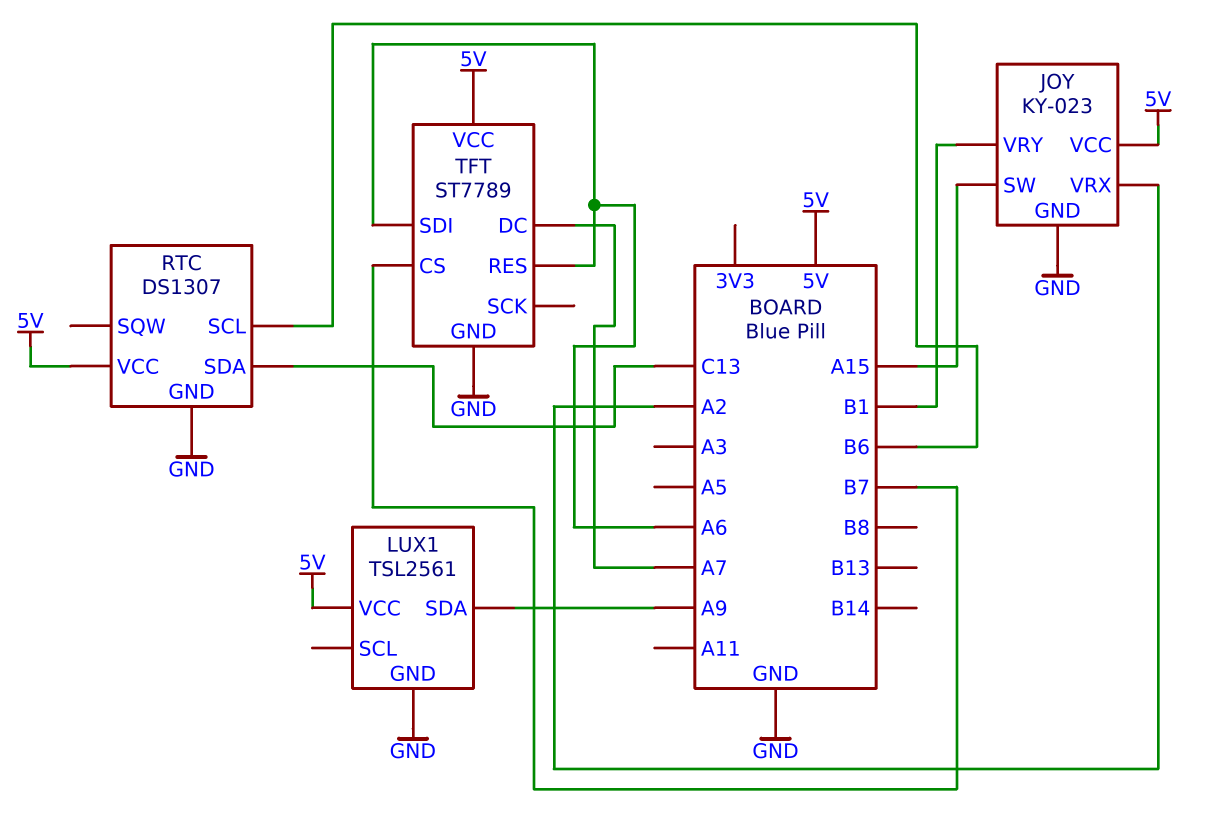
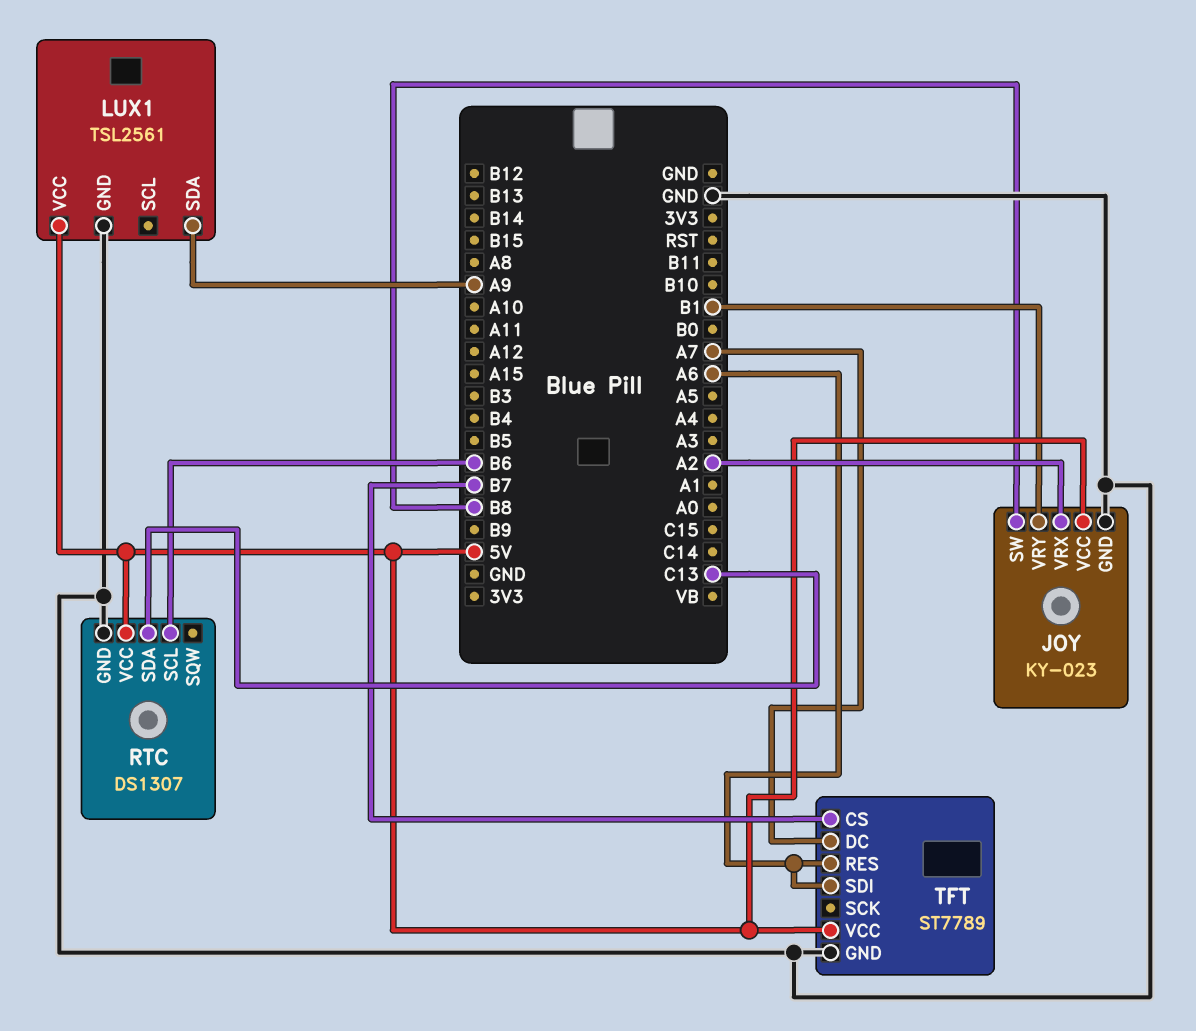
JOY pin SW: A15 -> B8

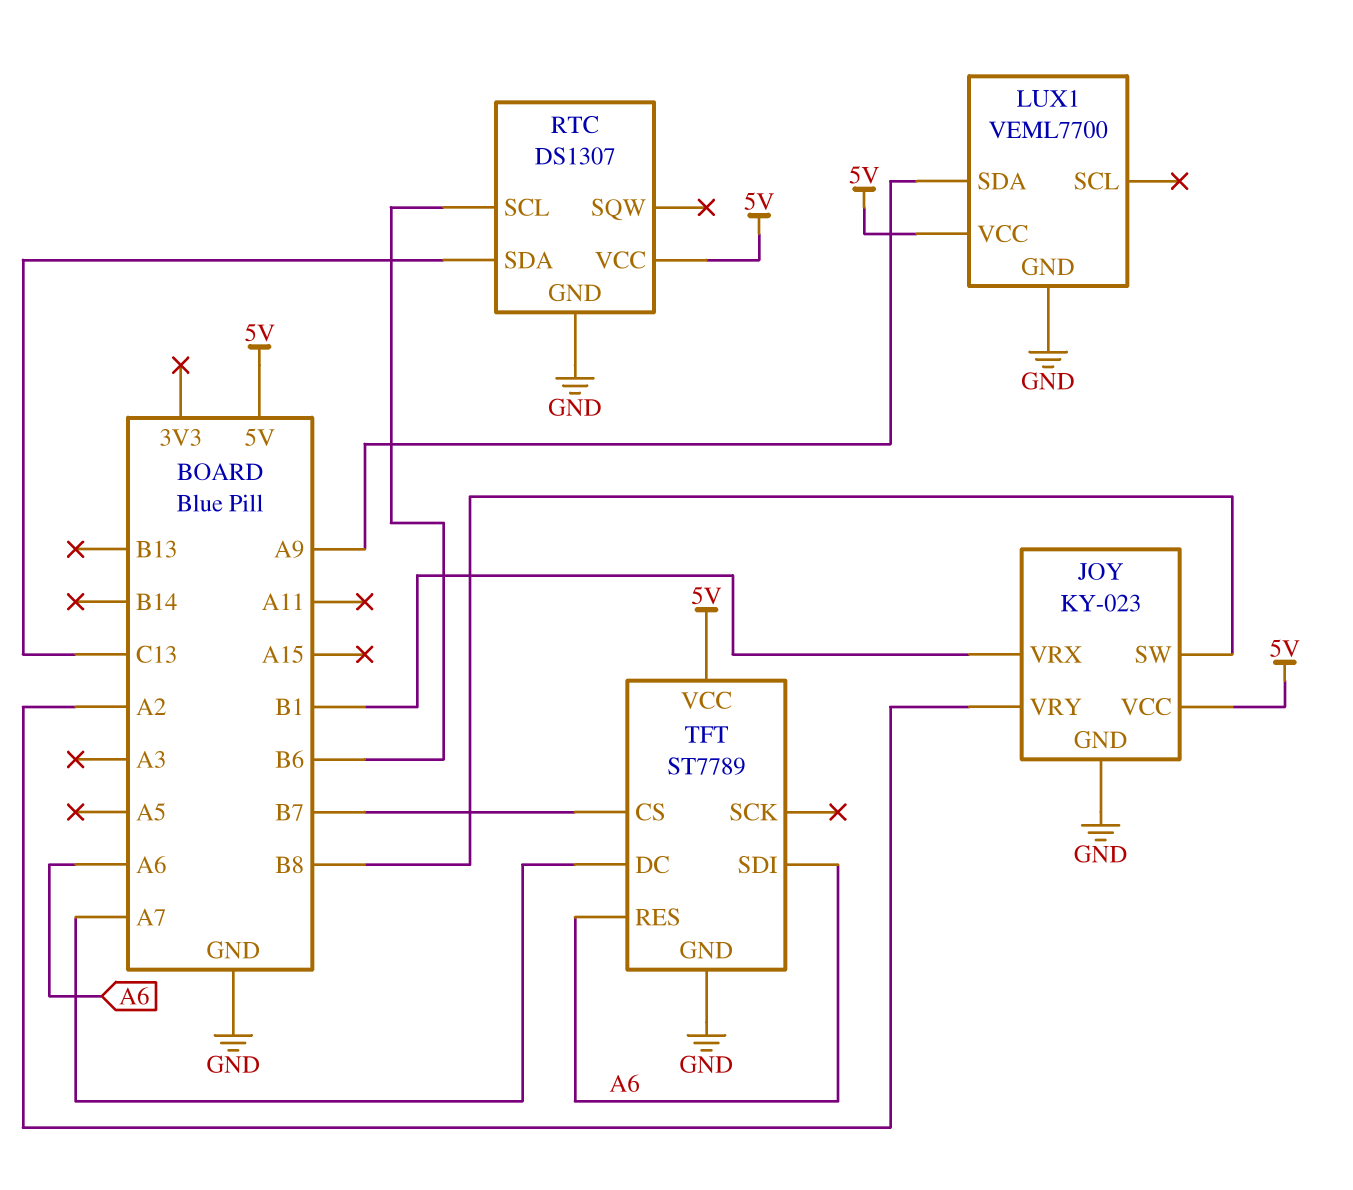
JOY pin VRX: A2 -> B1
JOY pin VRY: B1 -> A2
LUX1: TSL2561 -> VEML7700

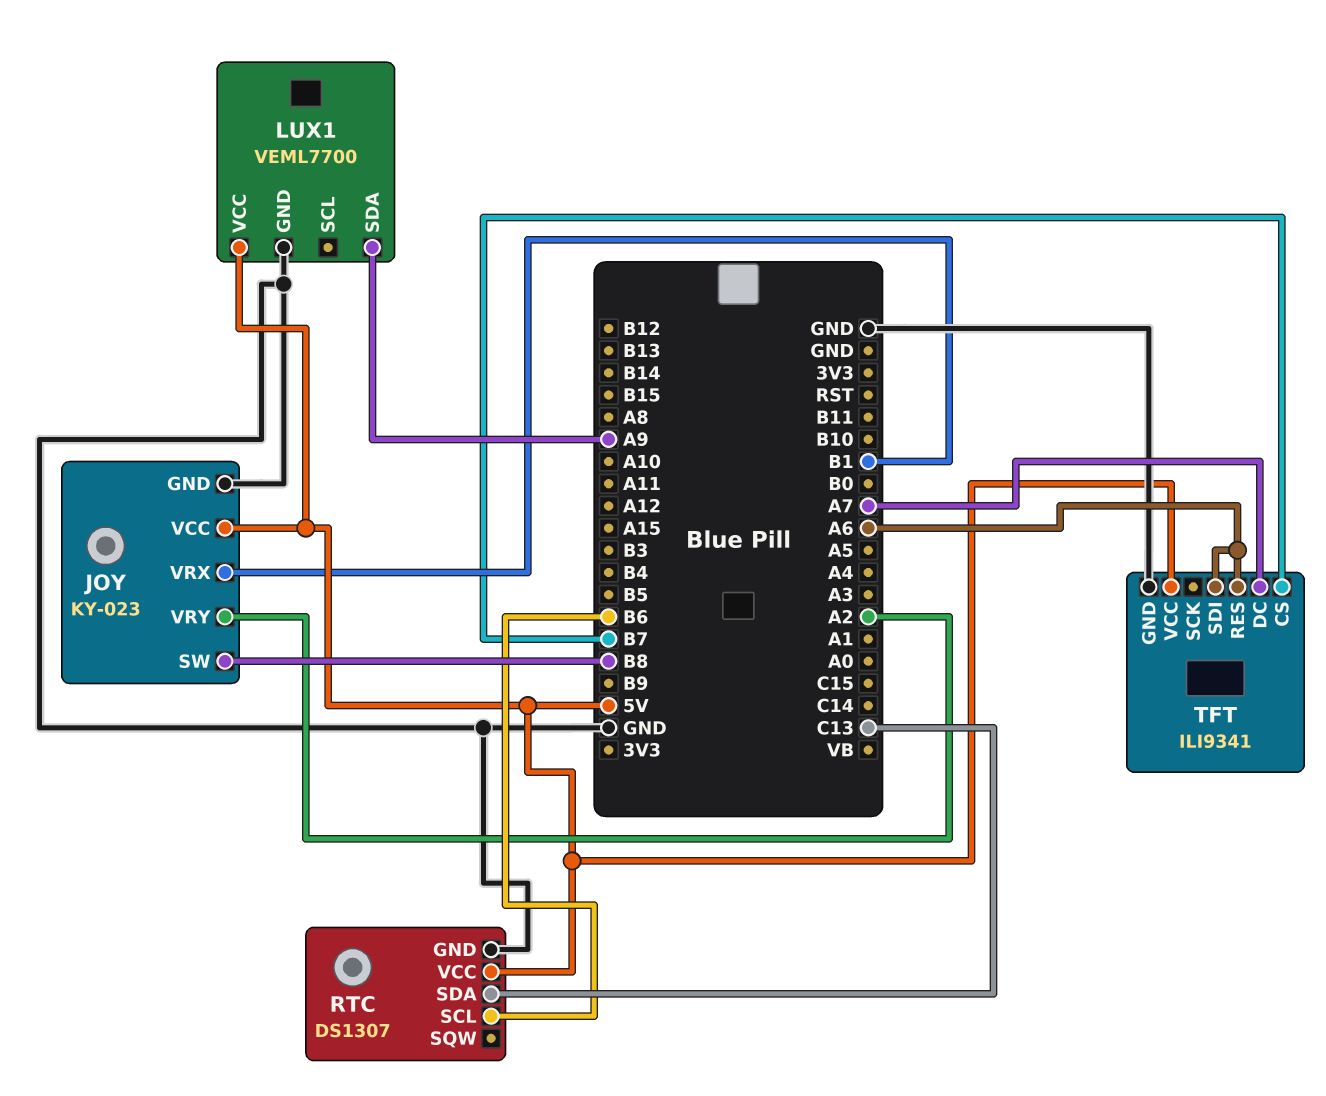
TFT: ST7789 -> ILI9341

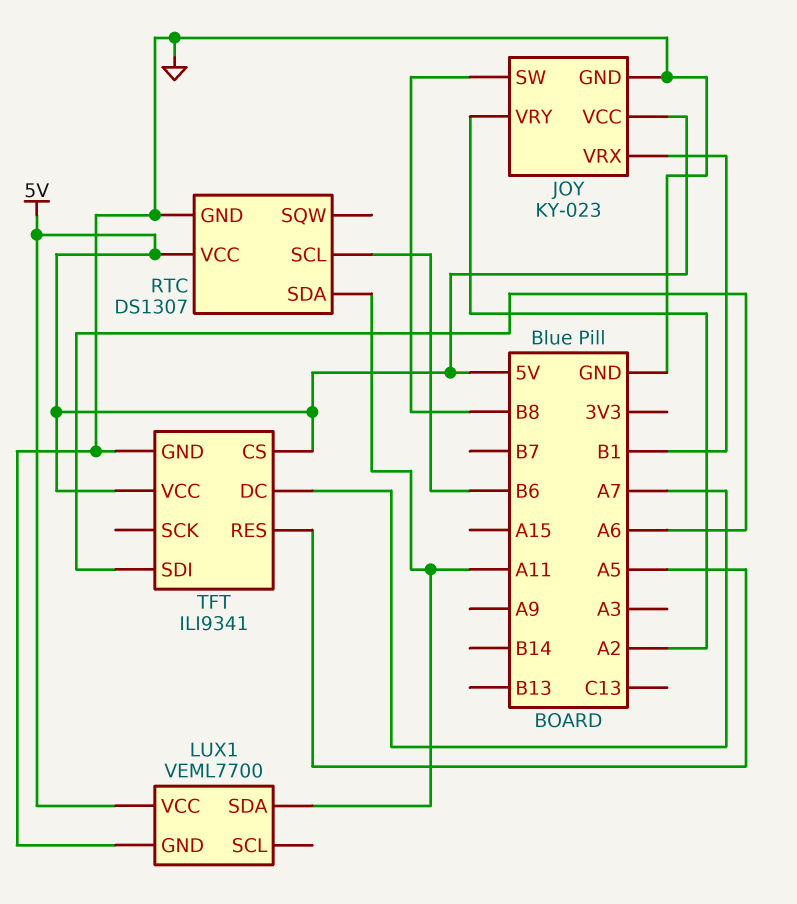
LUX1 pin SDA: A9 -> A11
RTC pin SDA: C13 -> A11
TFT pin CS: B7 -> 5V
TFT pin RES: A6 -> A5

